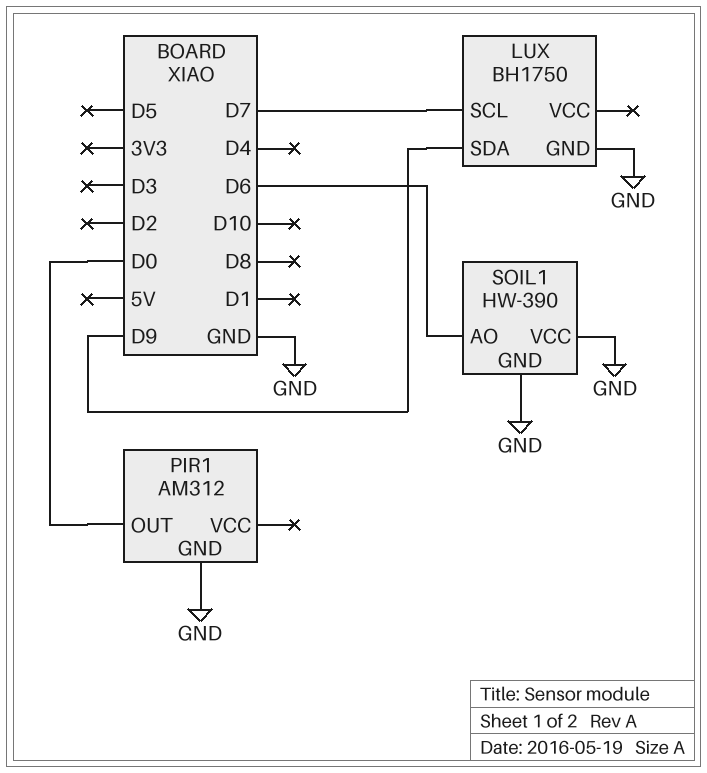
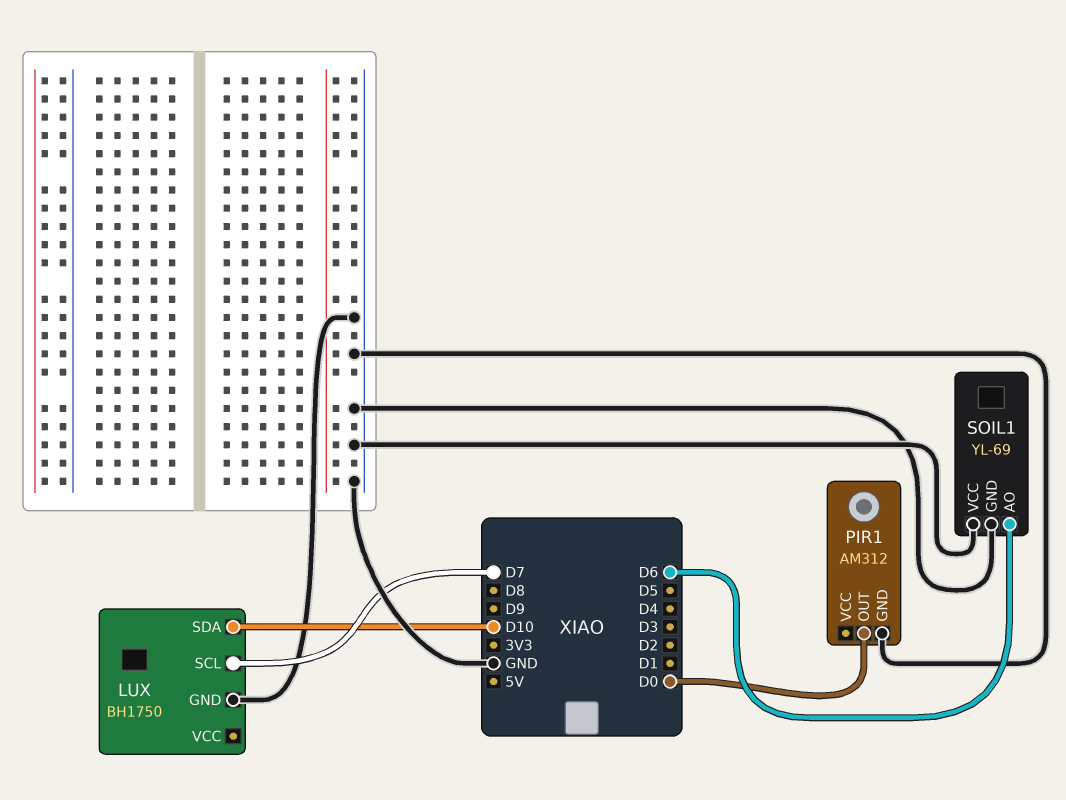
LUX pin SDA: D9 -> D10
SOIL1: HW-390 -> YL-69

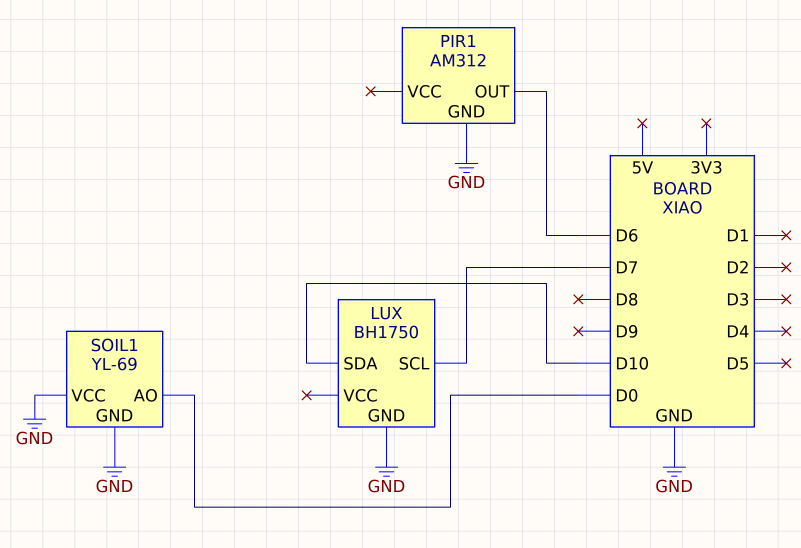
PIR1 pin OUT: D0 -> D6
SOIL1 pin AO: D6 -> D0

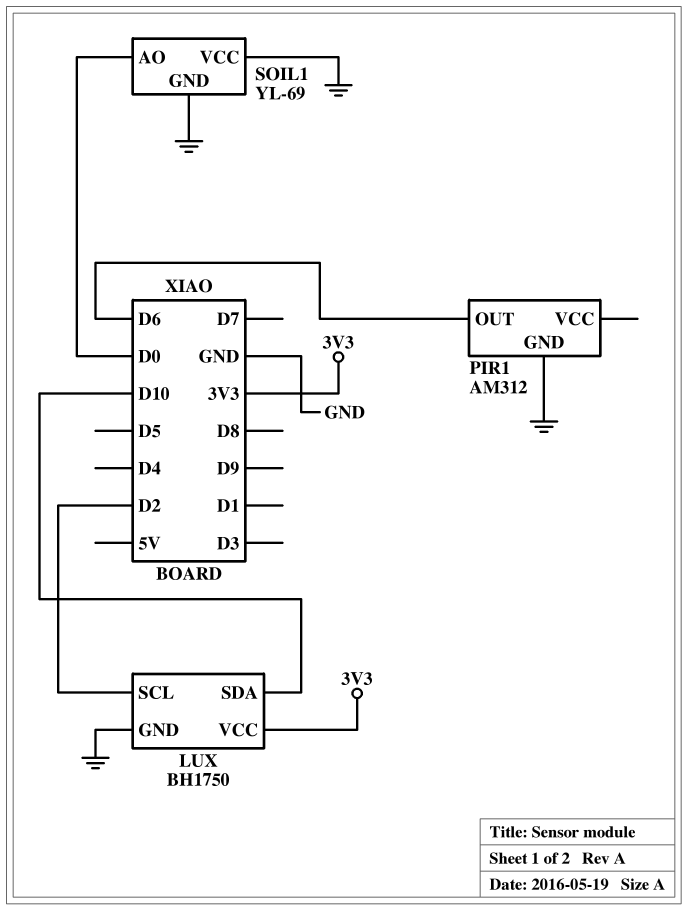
LUX pin SCL: D7 -> D2
LUX pin VCC: none -> 3V3

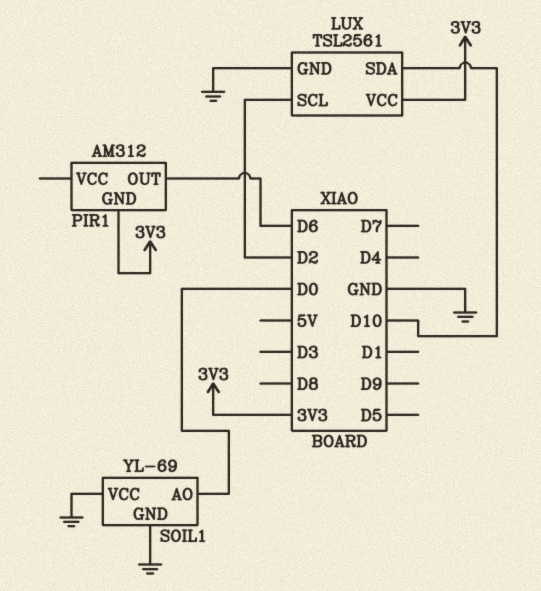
LUX: BH1750 -> TSL2561
PIR1 pin GND: GND -> 3V3

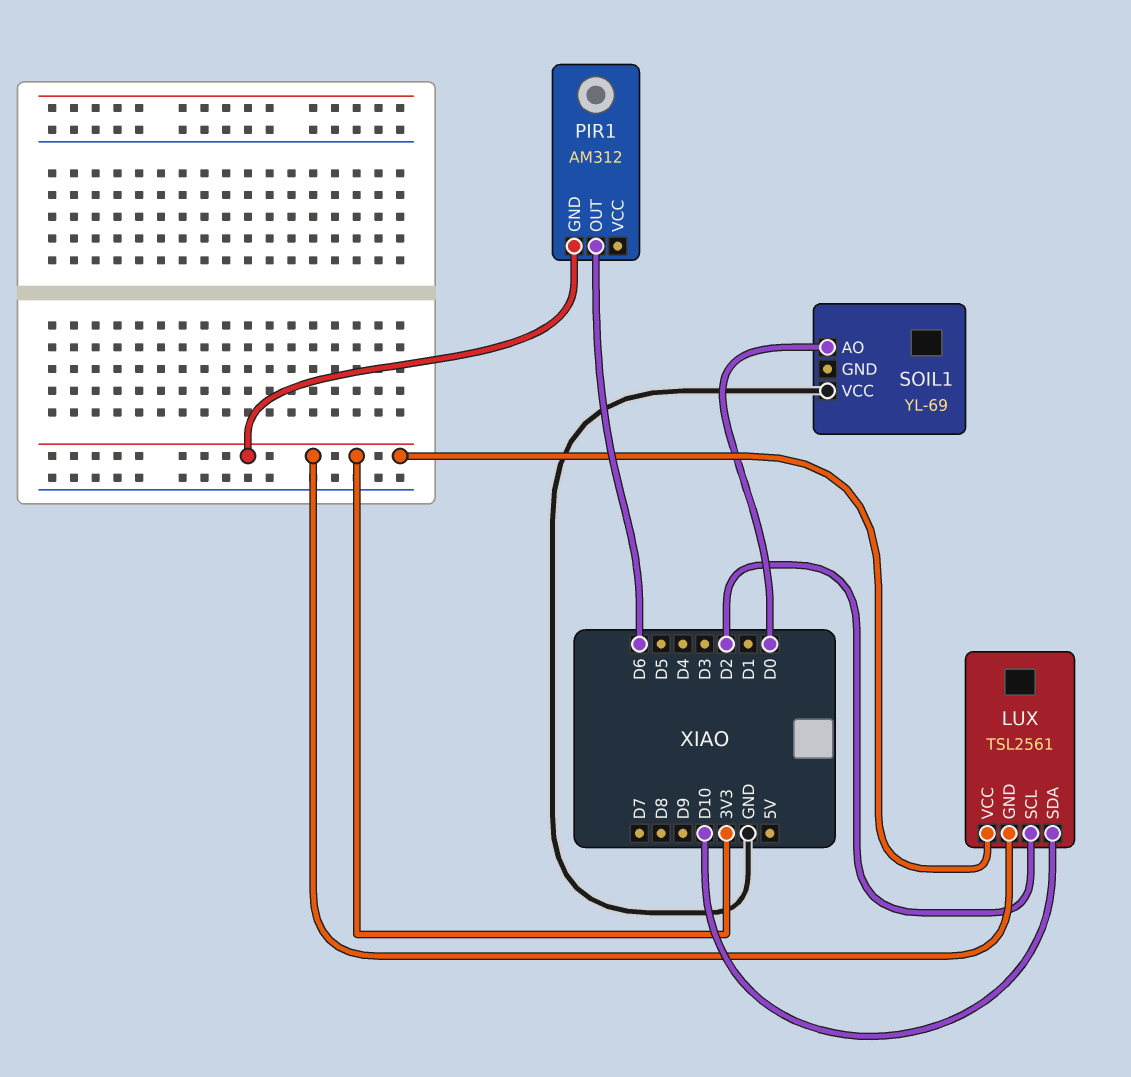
LUX pin GND: GND -> 3V3
SOIL1 pin GND: GND -> none

